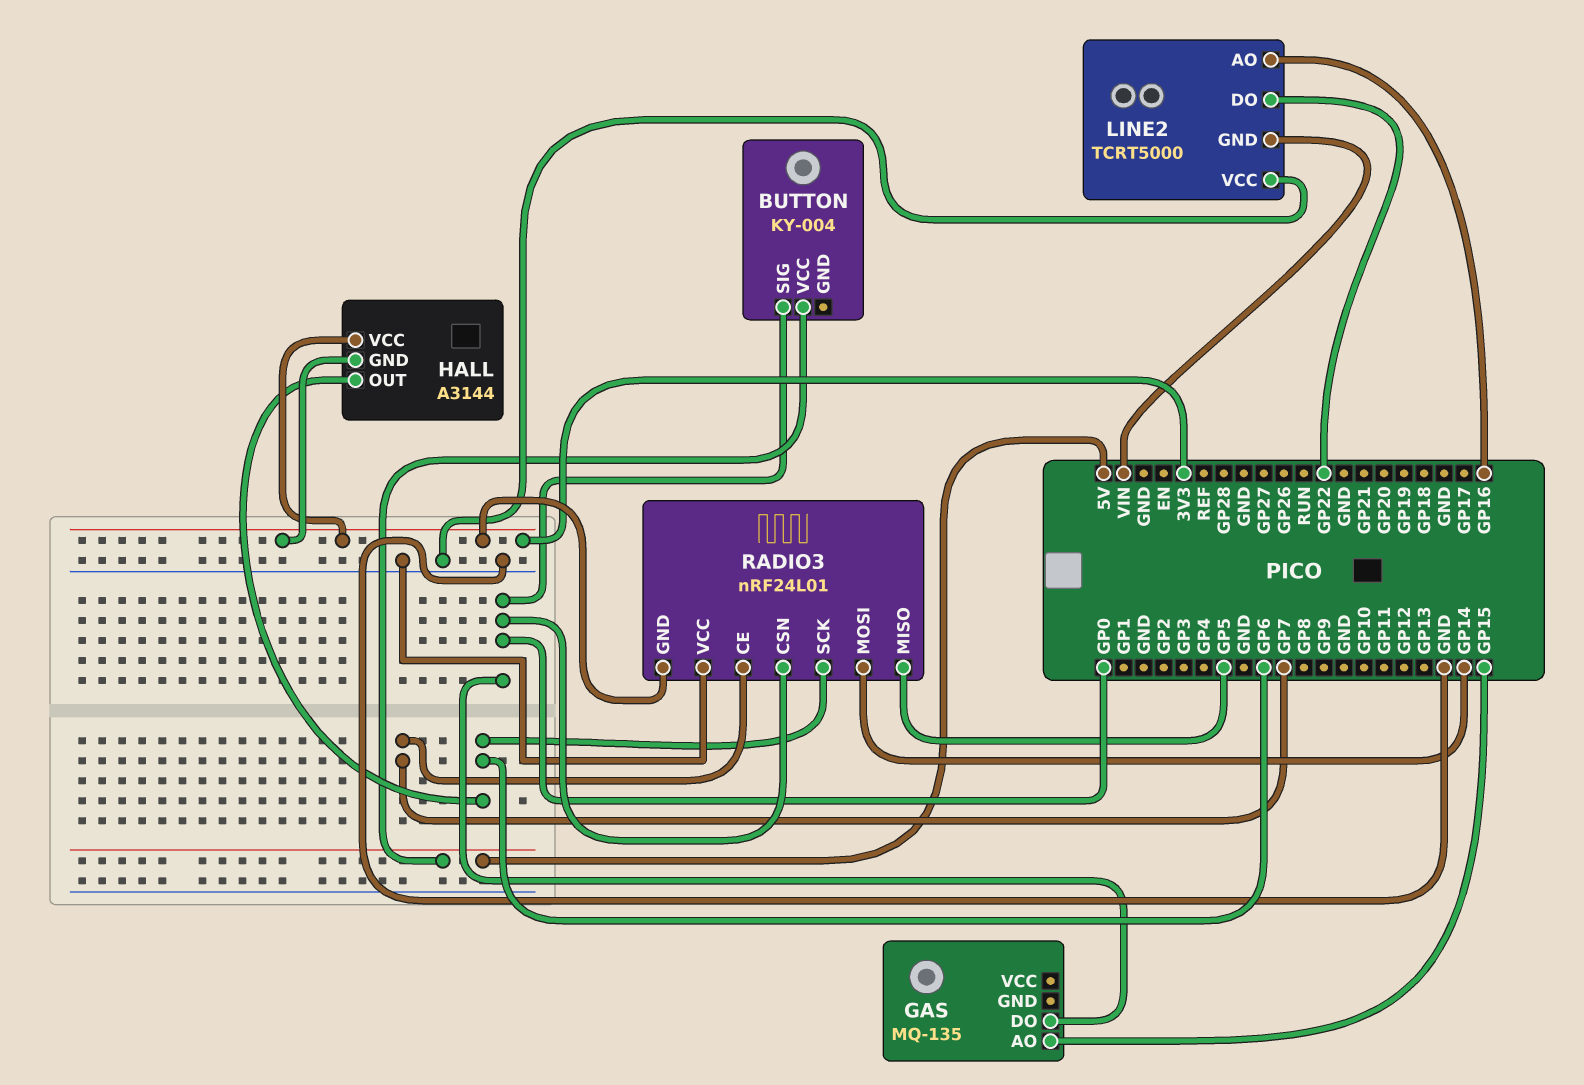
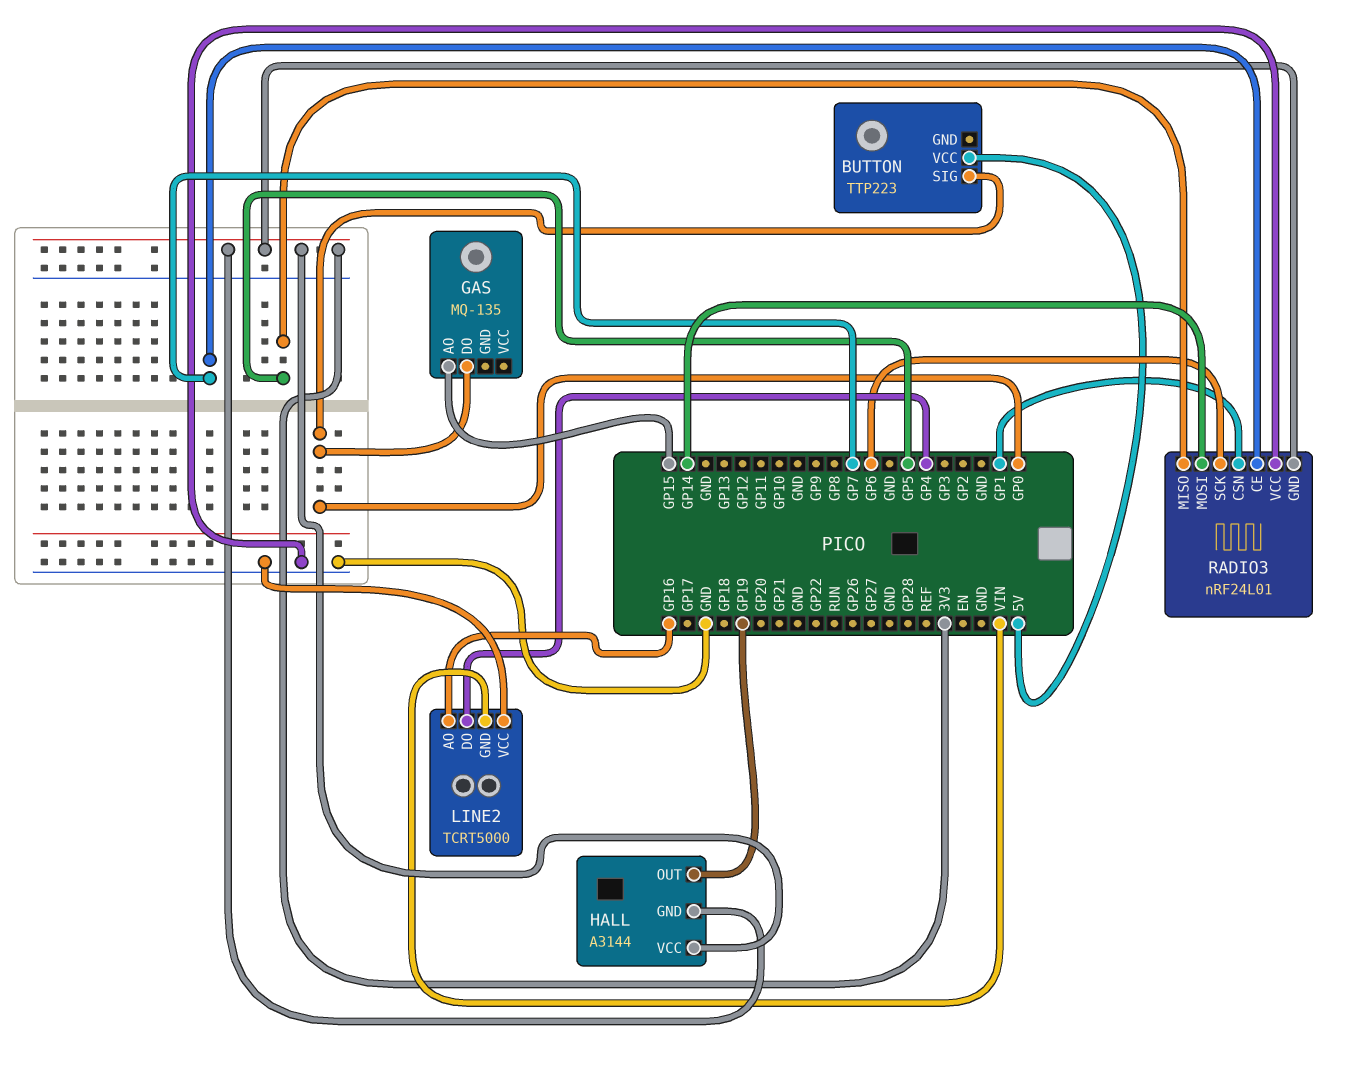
BUTTON: KY-004 -> TTP223
HALL pin OUT: GP6 -> GP19
LINE2 pin DO: GP22 -> GP4
RADIO3 pin CSN: GP0 -> GP1

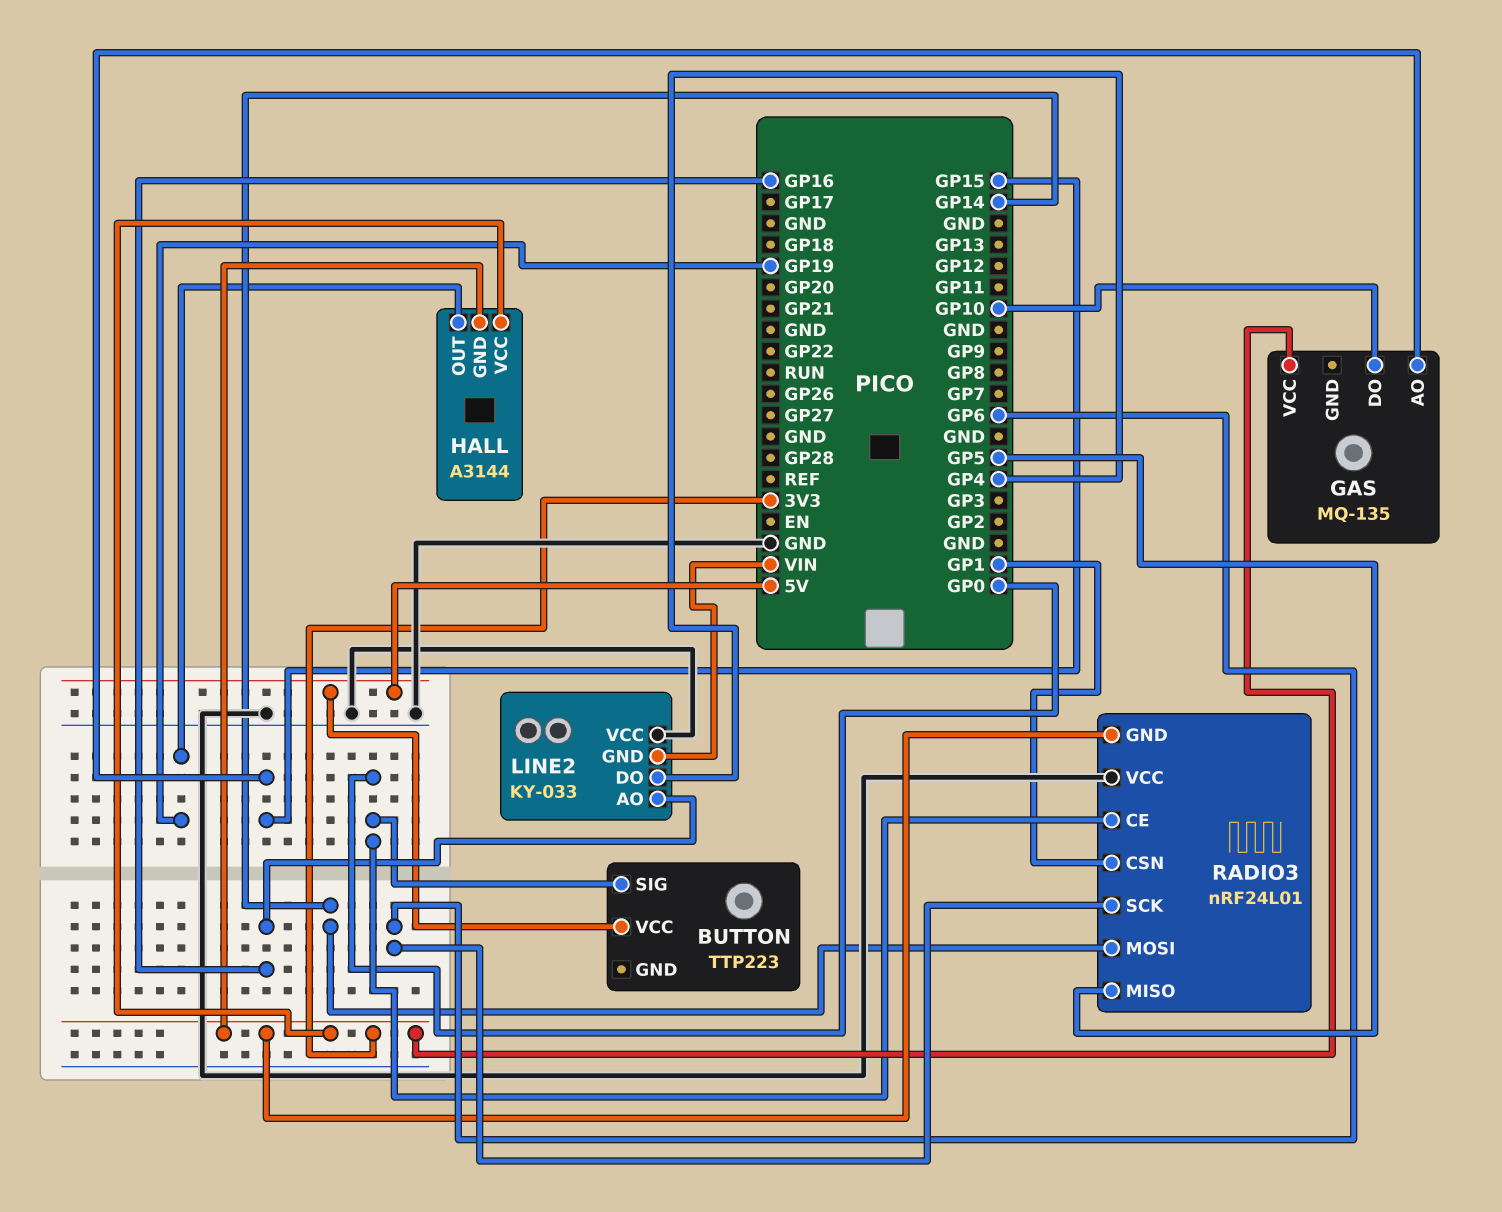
GAS pin DO: GP0 -> GP10
GAS pin VCC: none -> 3V3
LINE2: TCRT5000 -> KY-033
RADIO3 pin CE: GP7 -> GP0

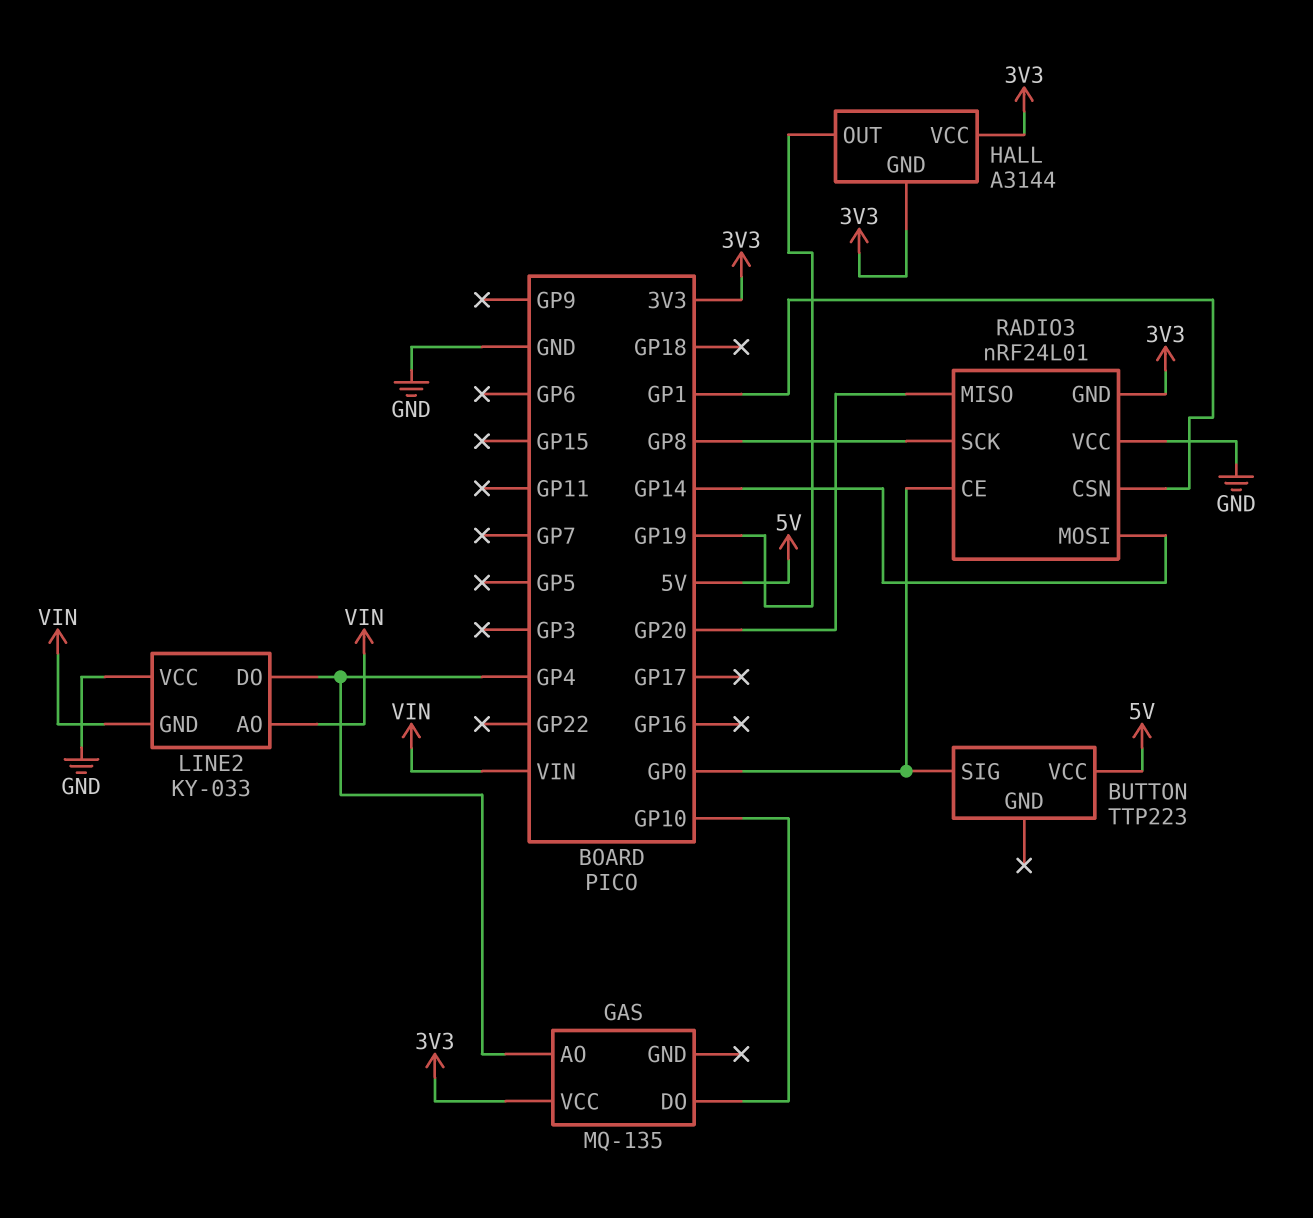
GAS pin AO: GP15 -> GP4
LINE2 pin AO: GP16 -> VIN
RADIO3 pin MISO: GP5 -> GP20
RADIO3 pin SCK: GP6 -> GP8

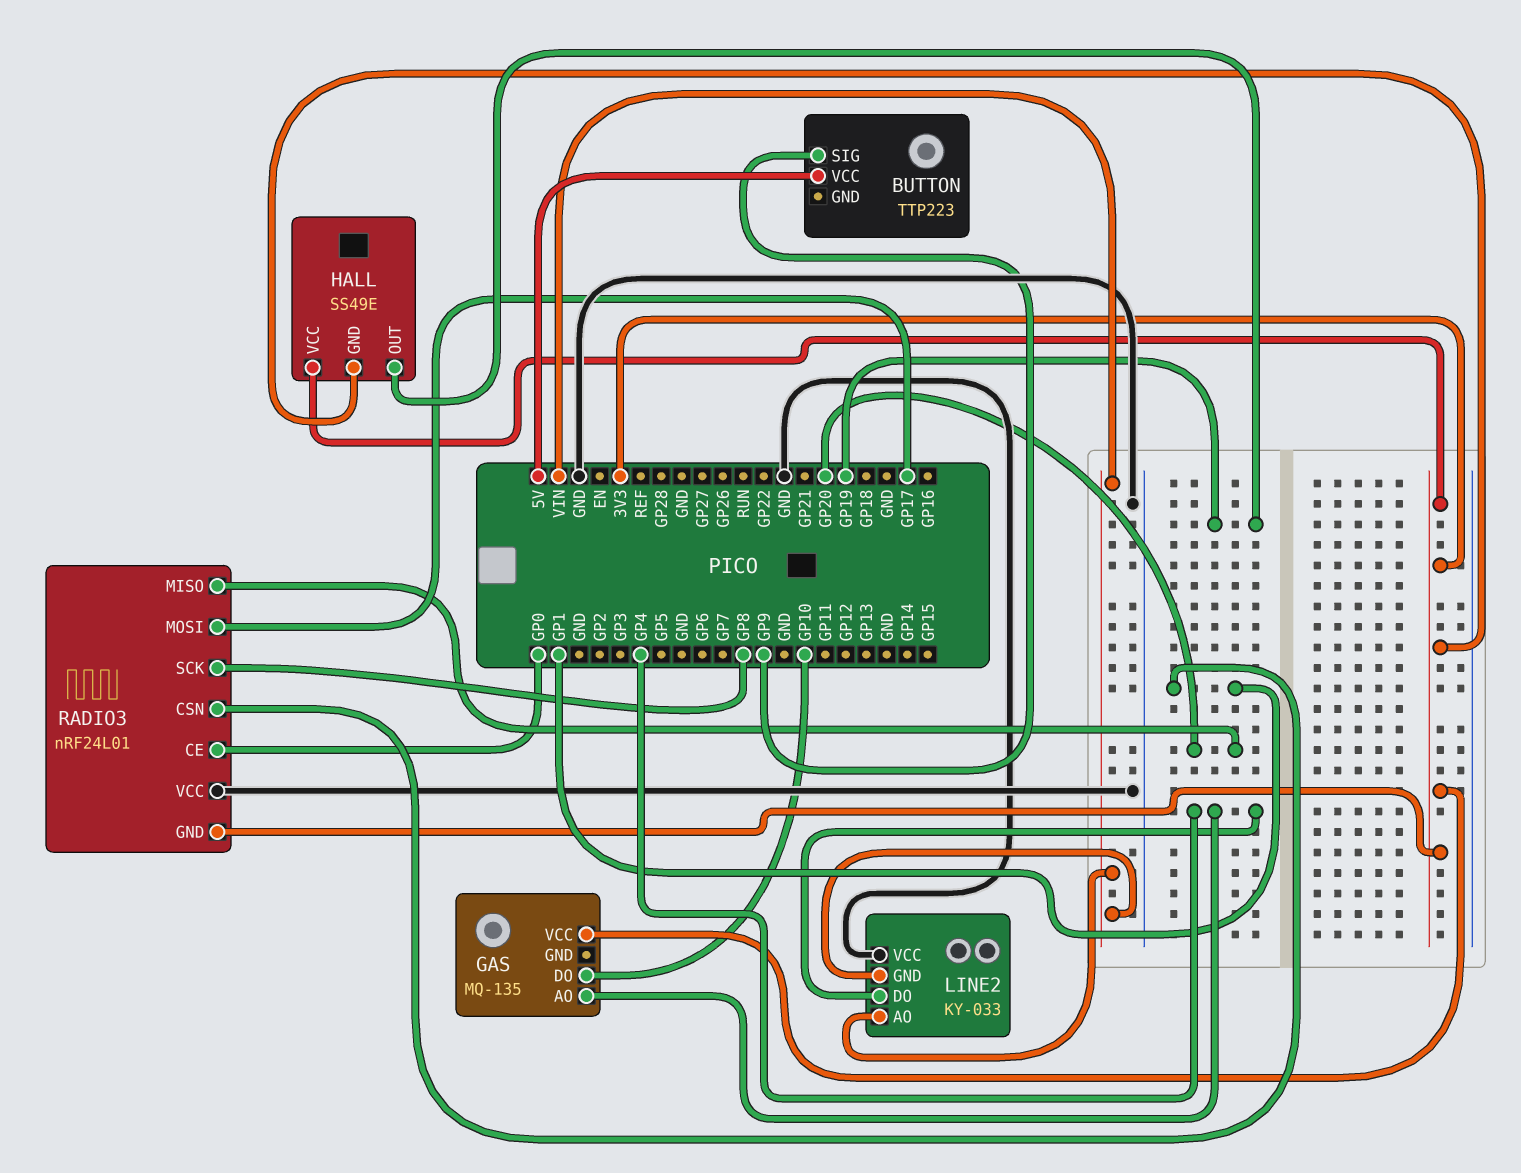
BUTTON pin SIG: GP0 -> GP9
HALL: A3144 -> SS49E
RADIO3 pin MOSI: GP14 -> GP17

